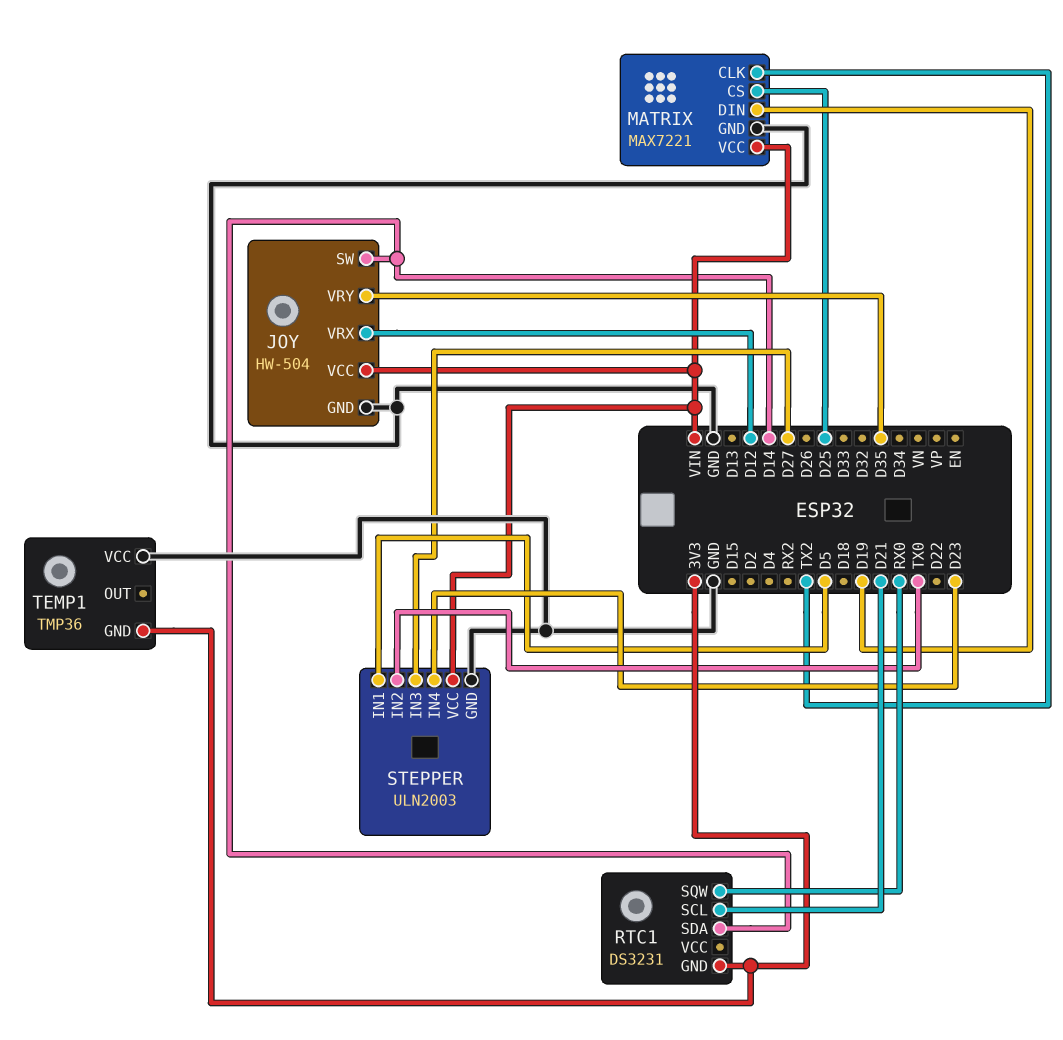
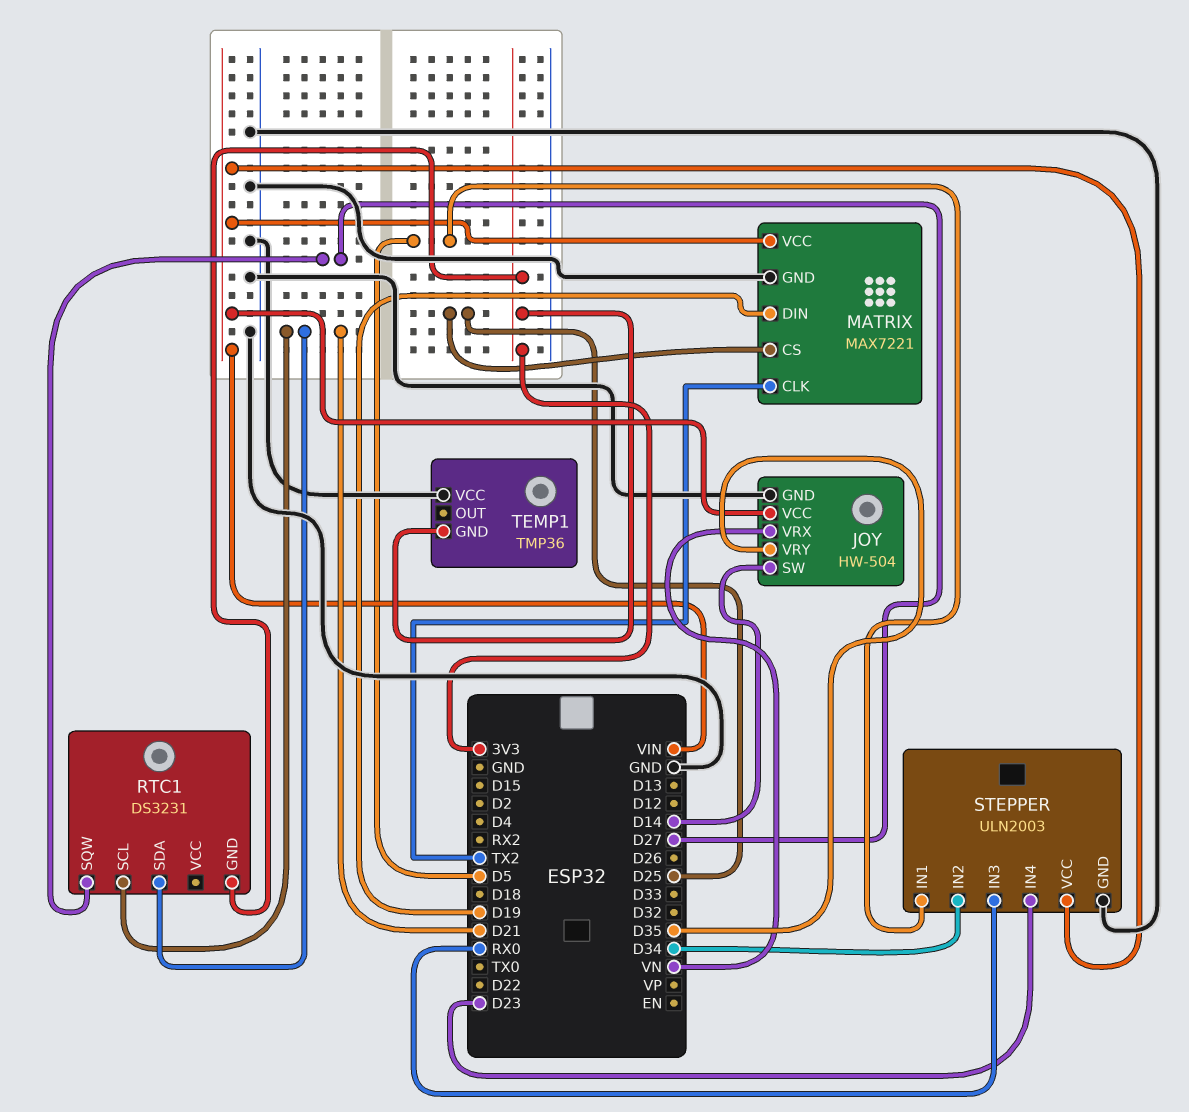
JOY pin VRX: D12 -> VN
RTC1 pin SDA: D14 -> D21
RTC1 pin SQW: RX0 -> D27
STEPPER pin IN2: TX0 -> D34
STEPPER pin IN3: D27 -> RX0

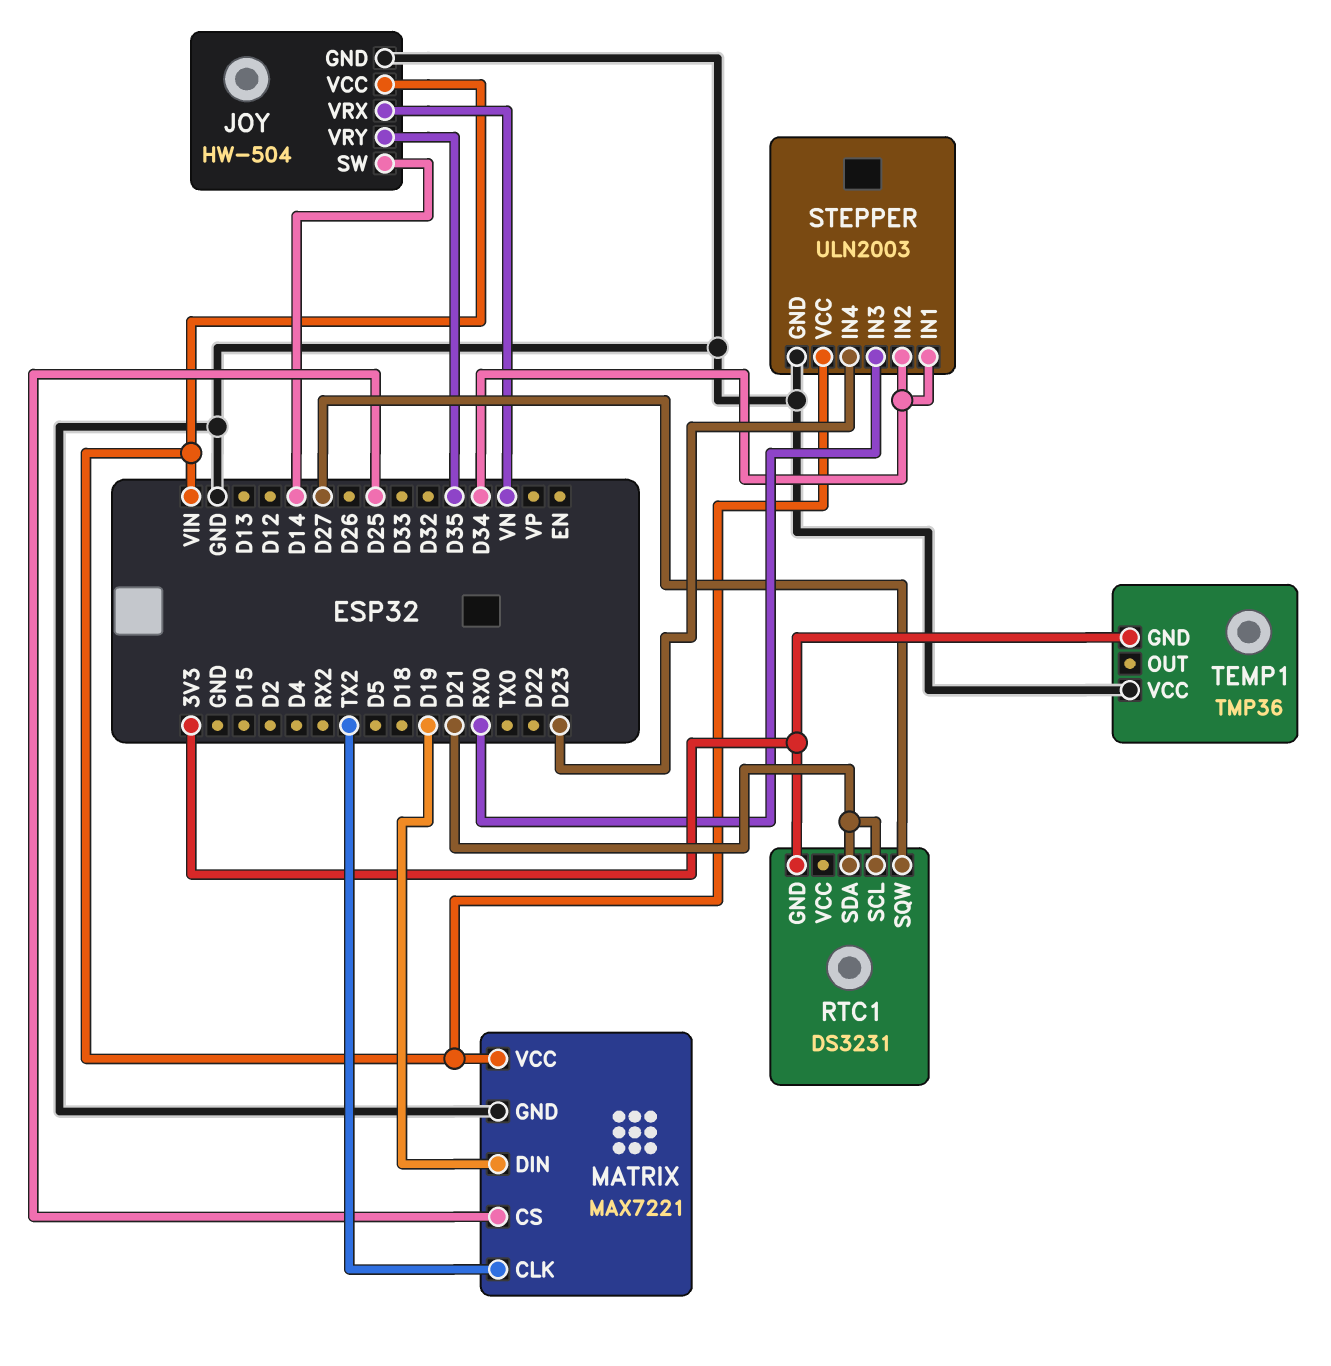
STEPPER pin IN1: D5 -> D34

